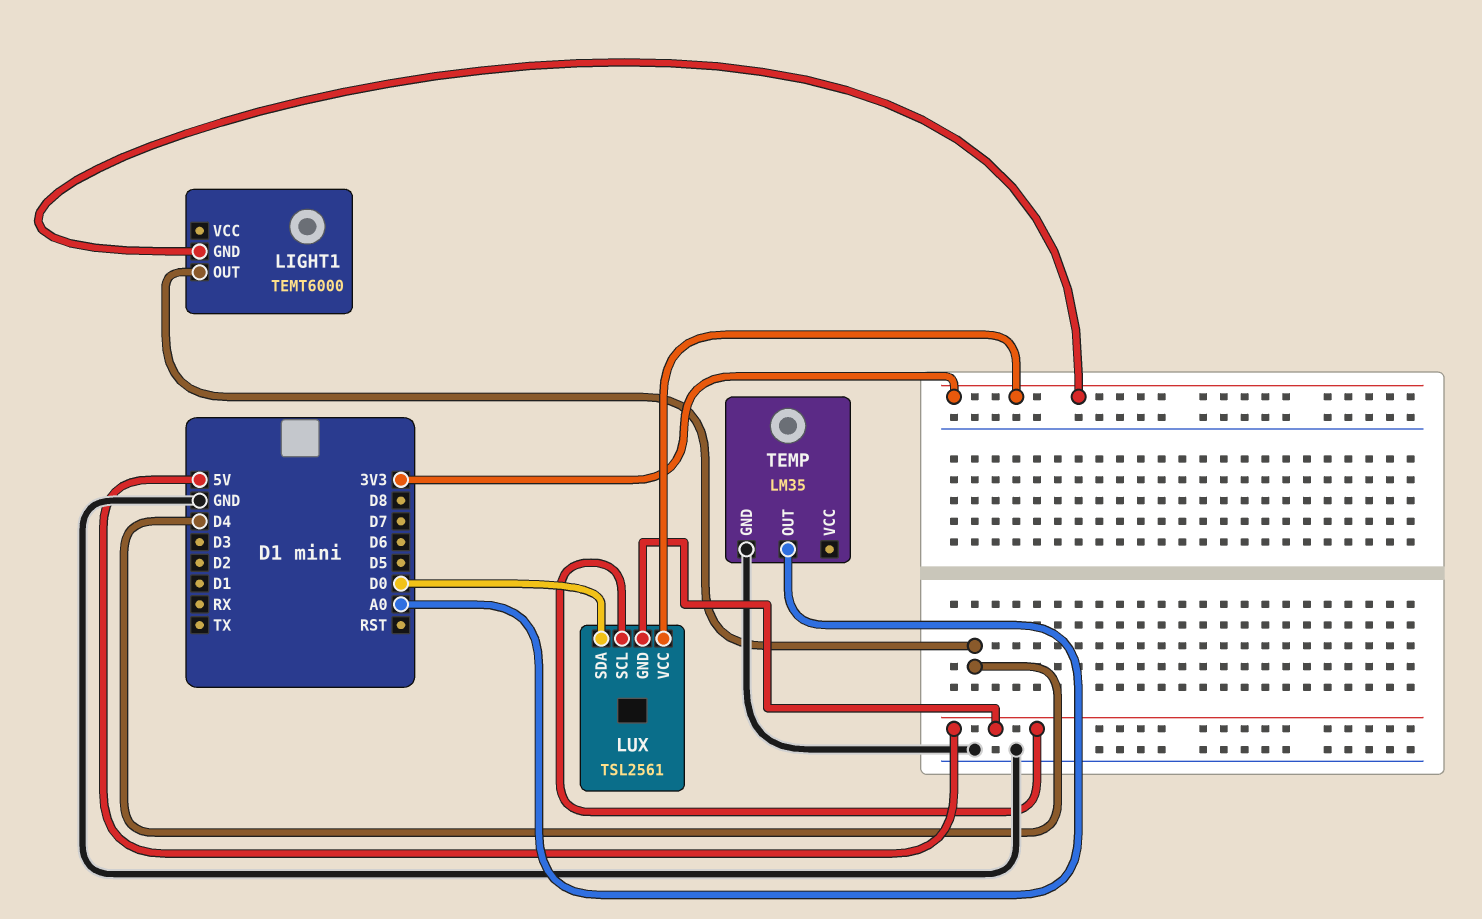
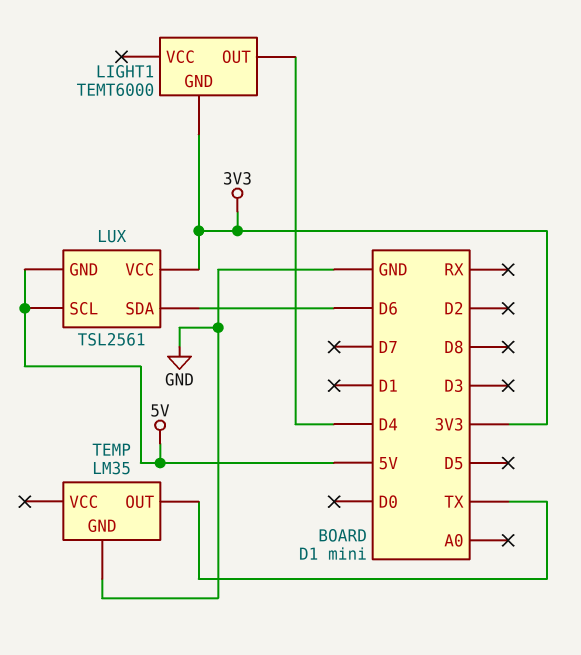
LUX pin SDA: D0 -> D6
TEMP pin OUT: A0 -> TX

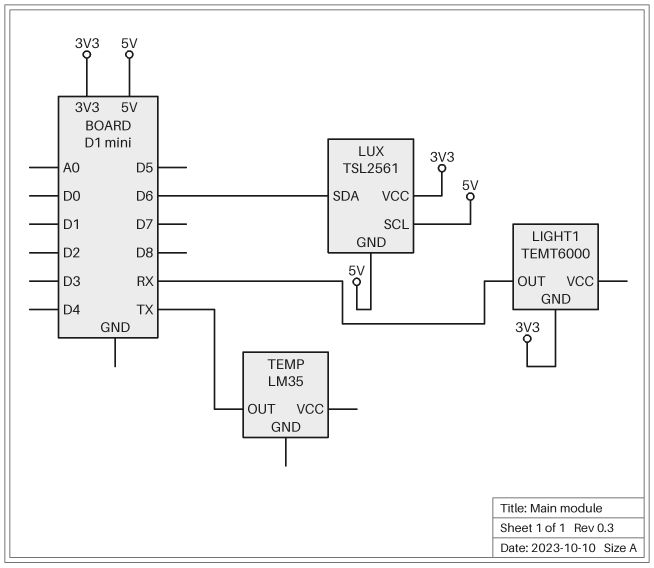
LIGHT1 pin OUT: D4 -> RX
TEMP pin GND: GND -> none

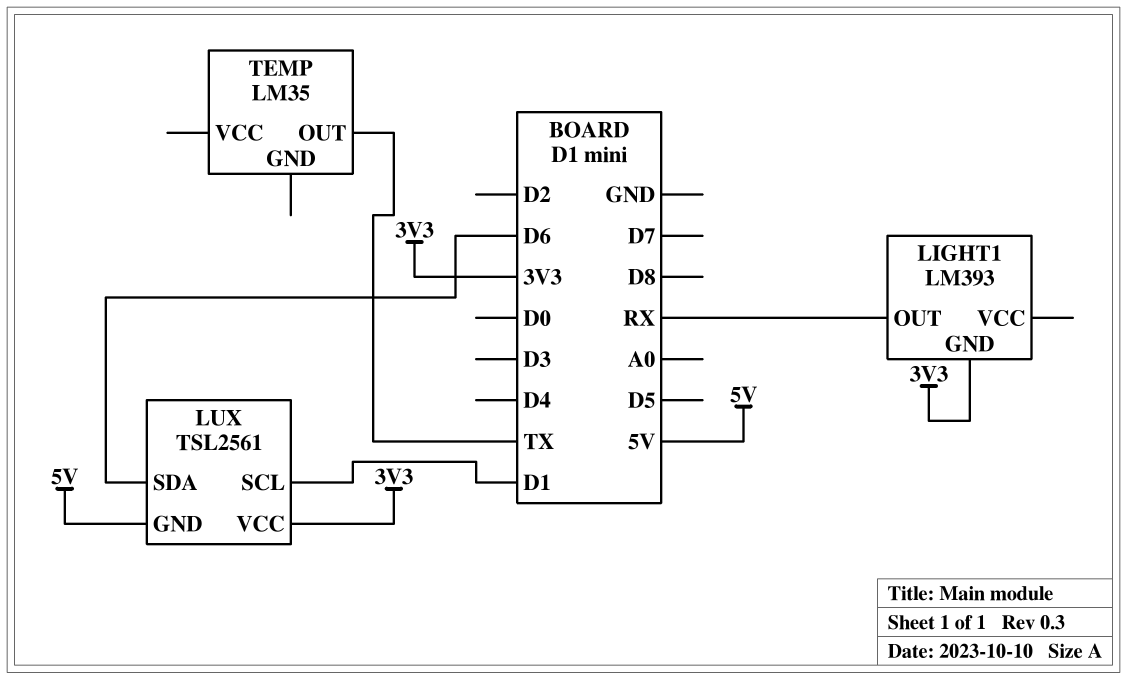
LIGHT1: TEMT6000 -> LM393
LUX pin SCL: 5V -> D1

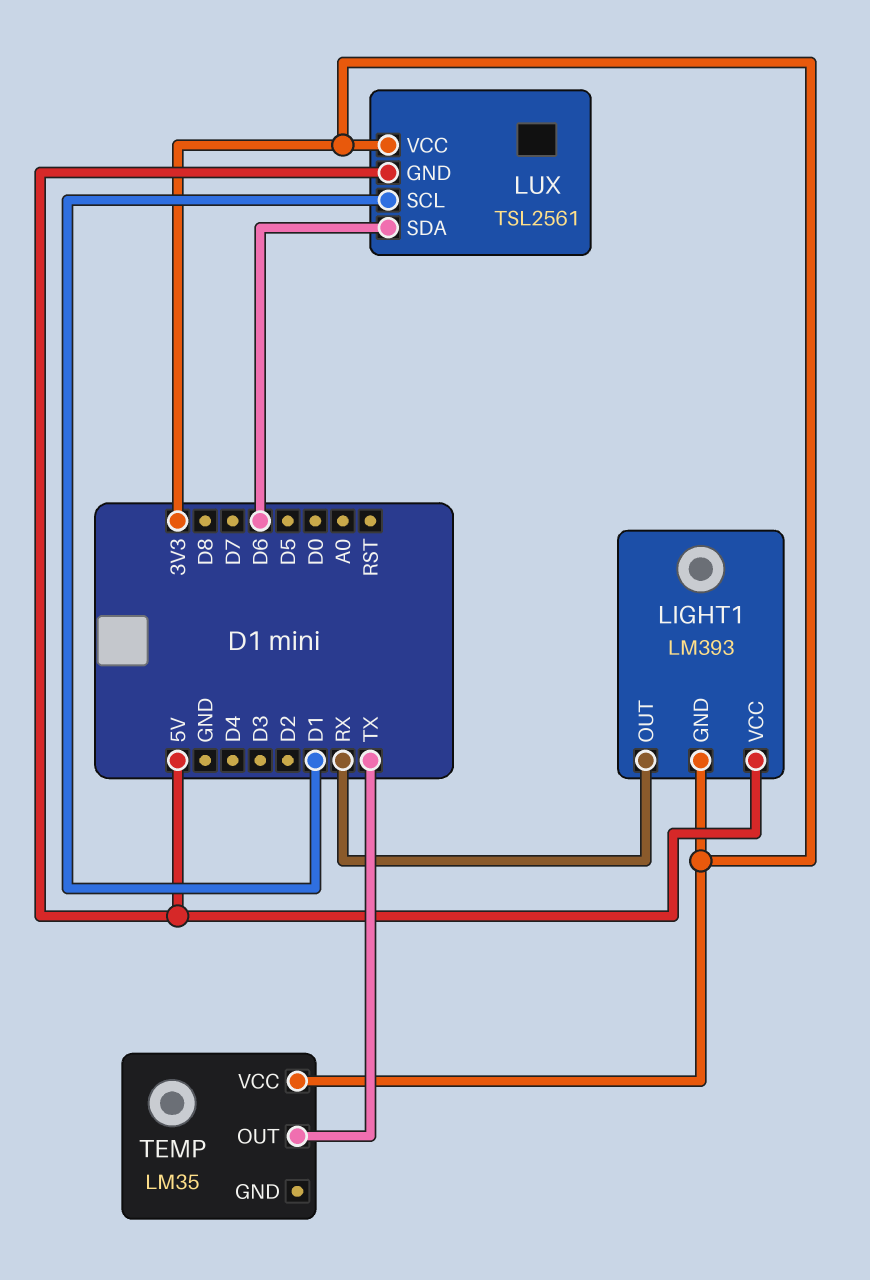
LIGHT1 pin VCC: none -> 5V
TEMP pin VCC: none -> 3V3

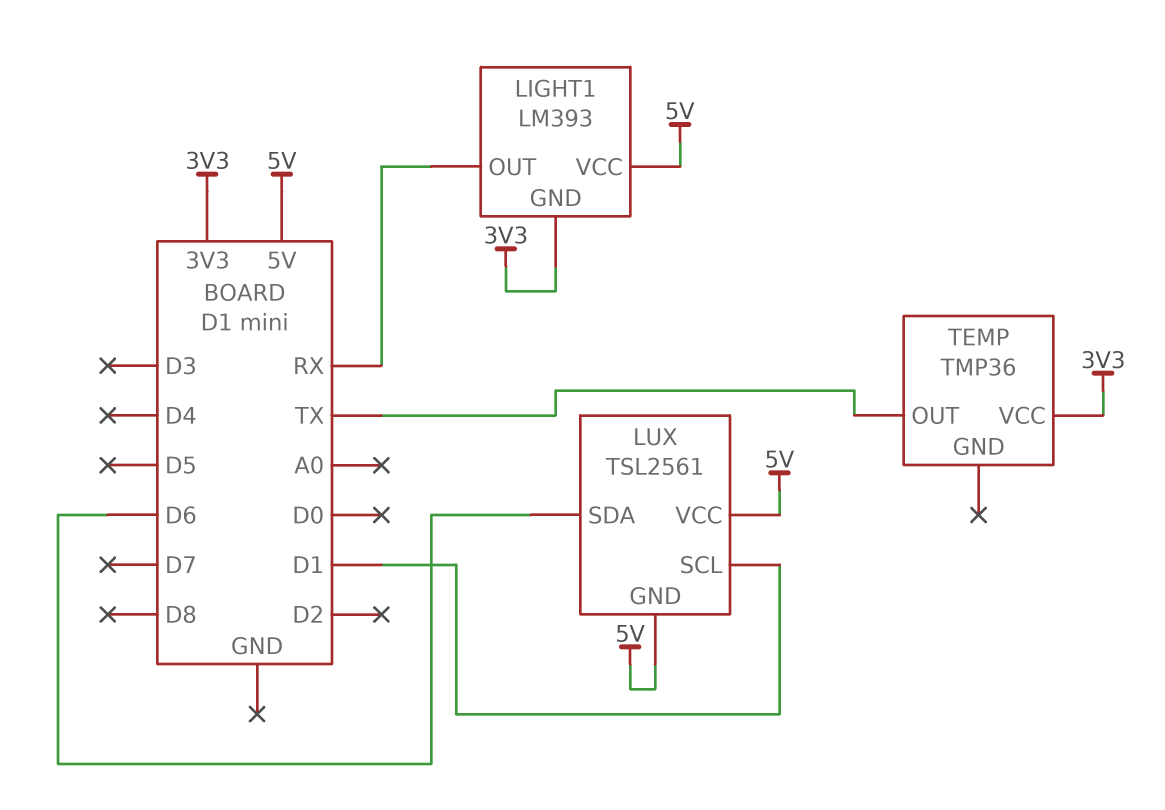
LUX pin VCC: 3V3 -> 5V
TEMP: LM35 -> TMP36

